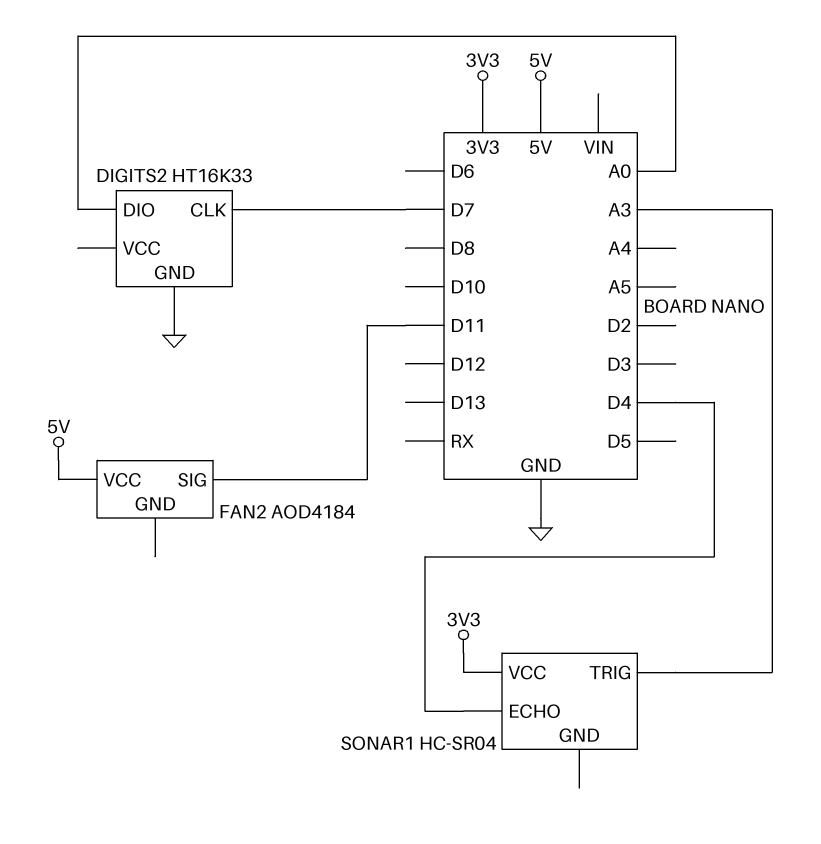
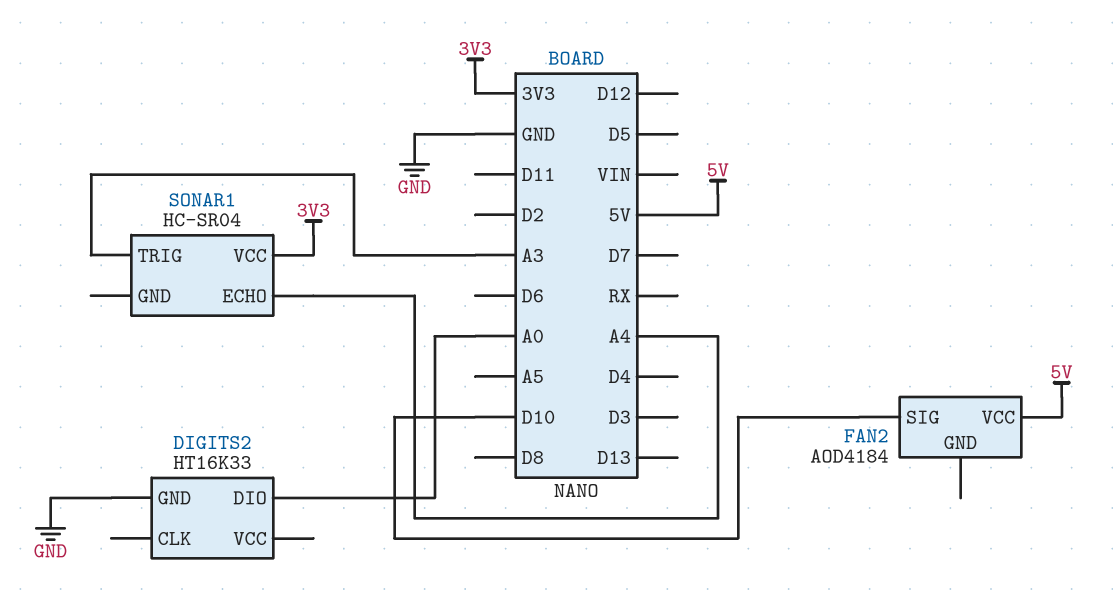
DIGITS2 pin CLK: D7 -> none
FAN2 pin SIG: D11 -> D10
SONAR1 pin ECHO: D4 -> A4

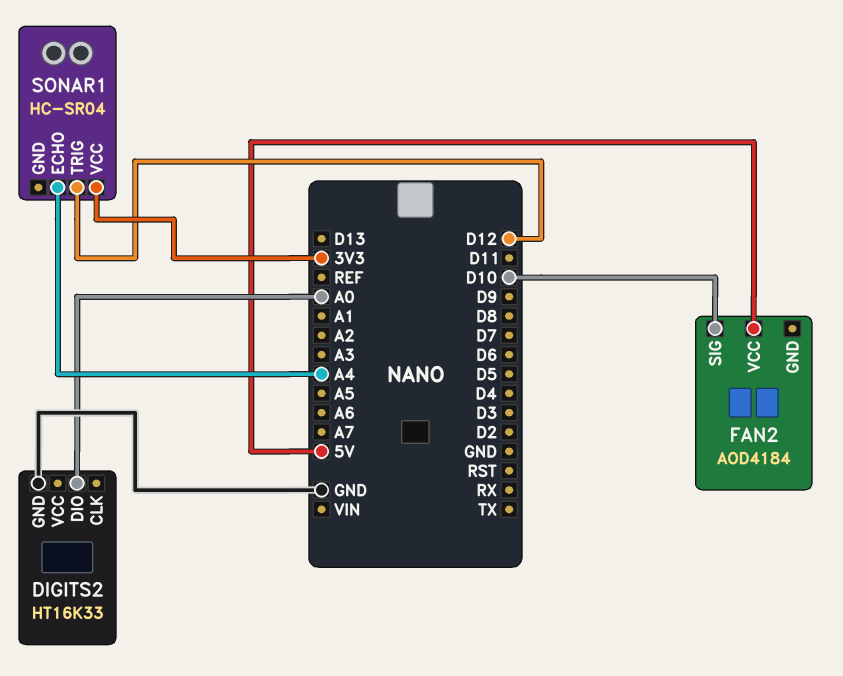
SONAR1 pin TRIG: A3 -> D12

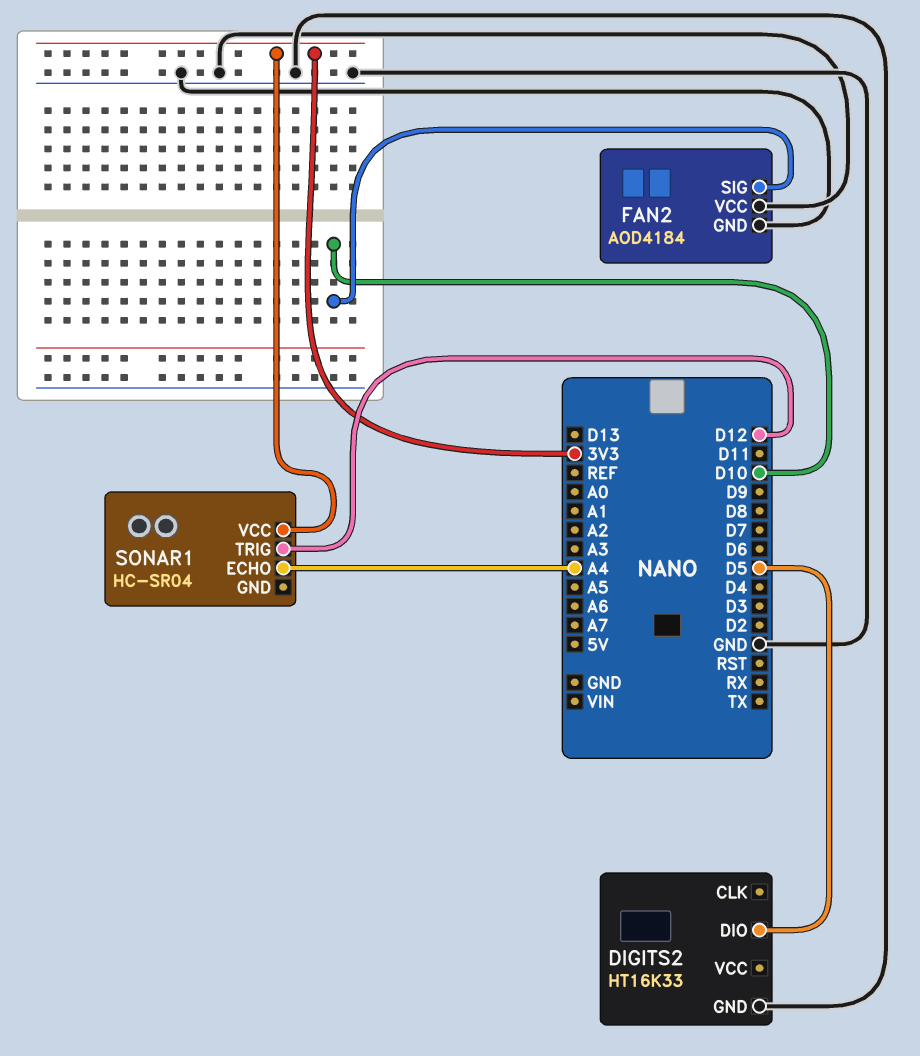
DIGITS2 pin DIO: A0 -> D5
FAN2 pin GND: none -> GND
FAN2 pin VCC: 5V -> GND

